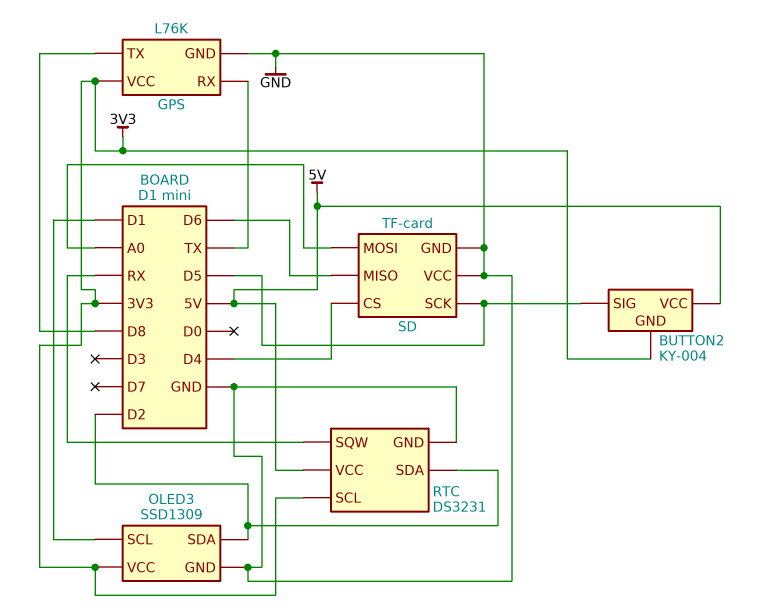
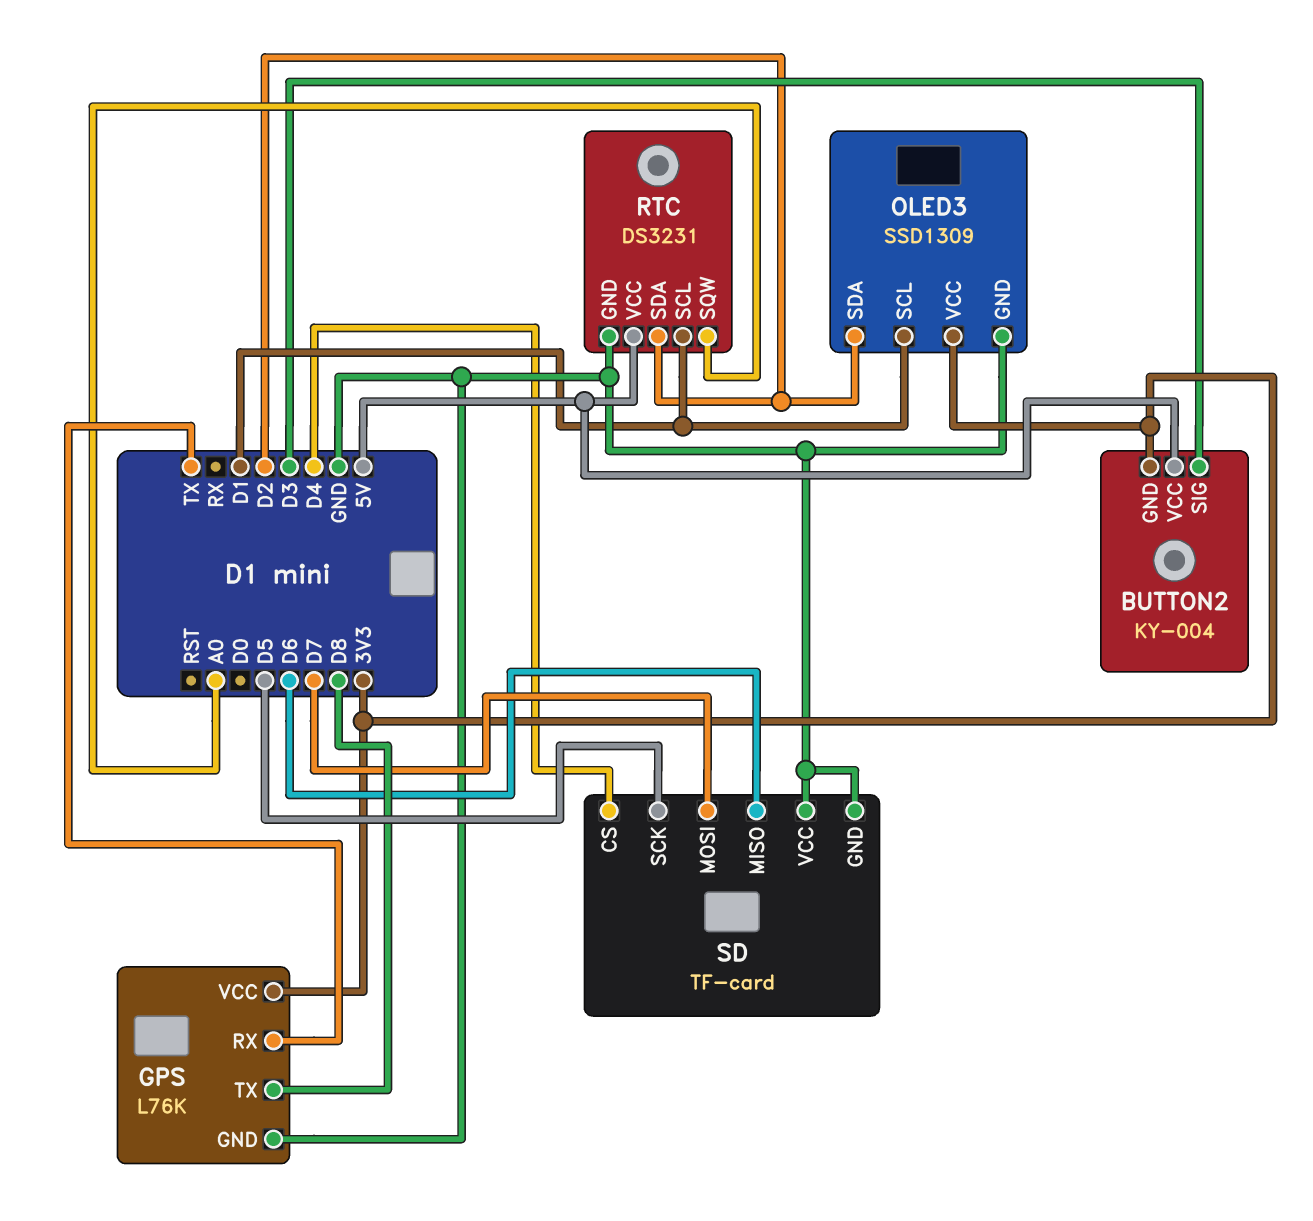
BUTTON2 pin SIG: D5 -> D3
RTC pin SCL: 3V3 -> D1
RTC pin SQW: RX -> A0
SD pin MOSI: A0 -> D7

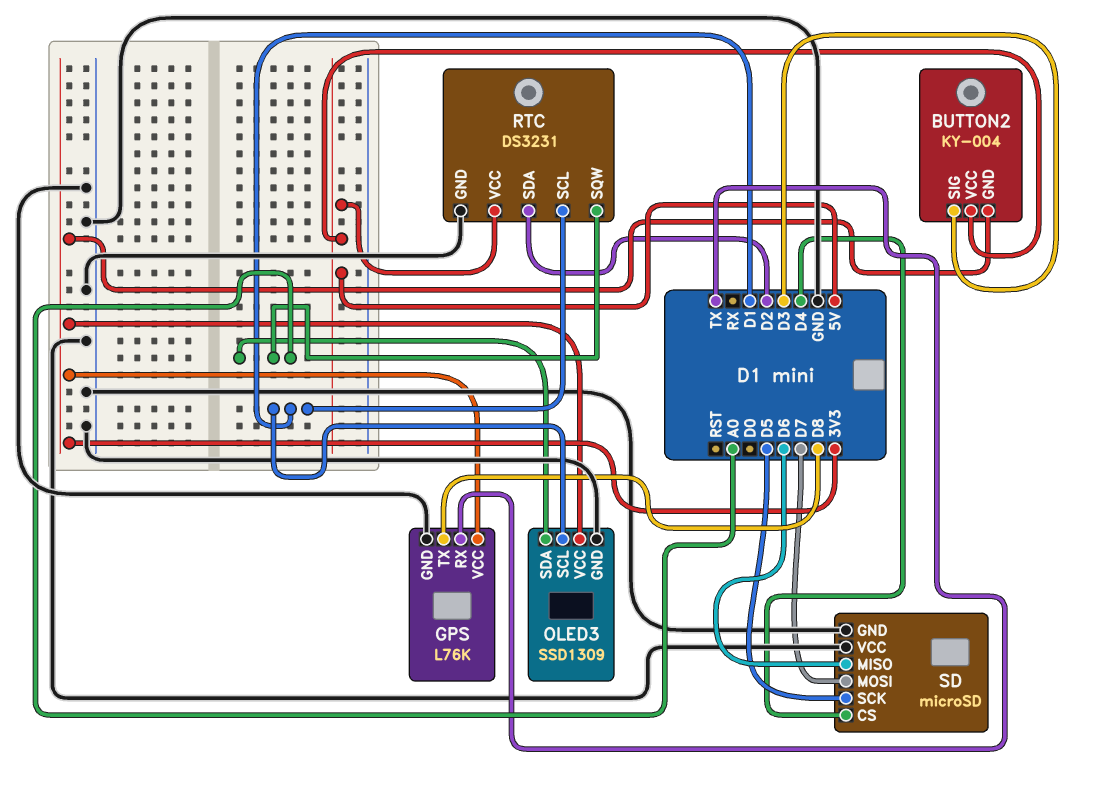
OLED3 pin SDA: D2 -> A0
SD: TF-card -> microSD

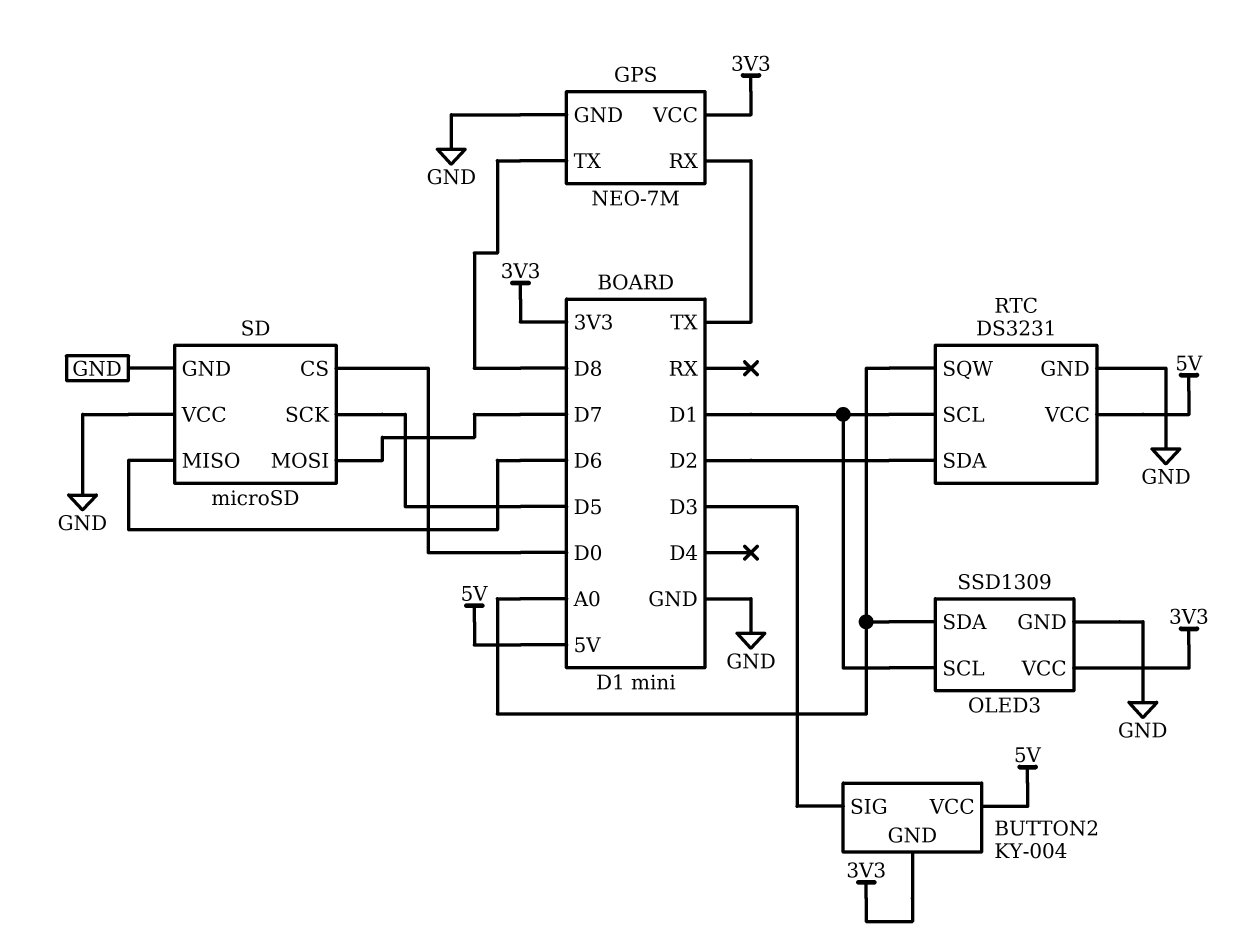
GPS: L76K -> NEO-7M
SD pin CS: D4 -> D0

